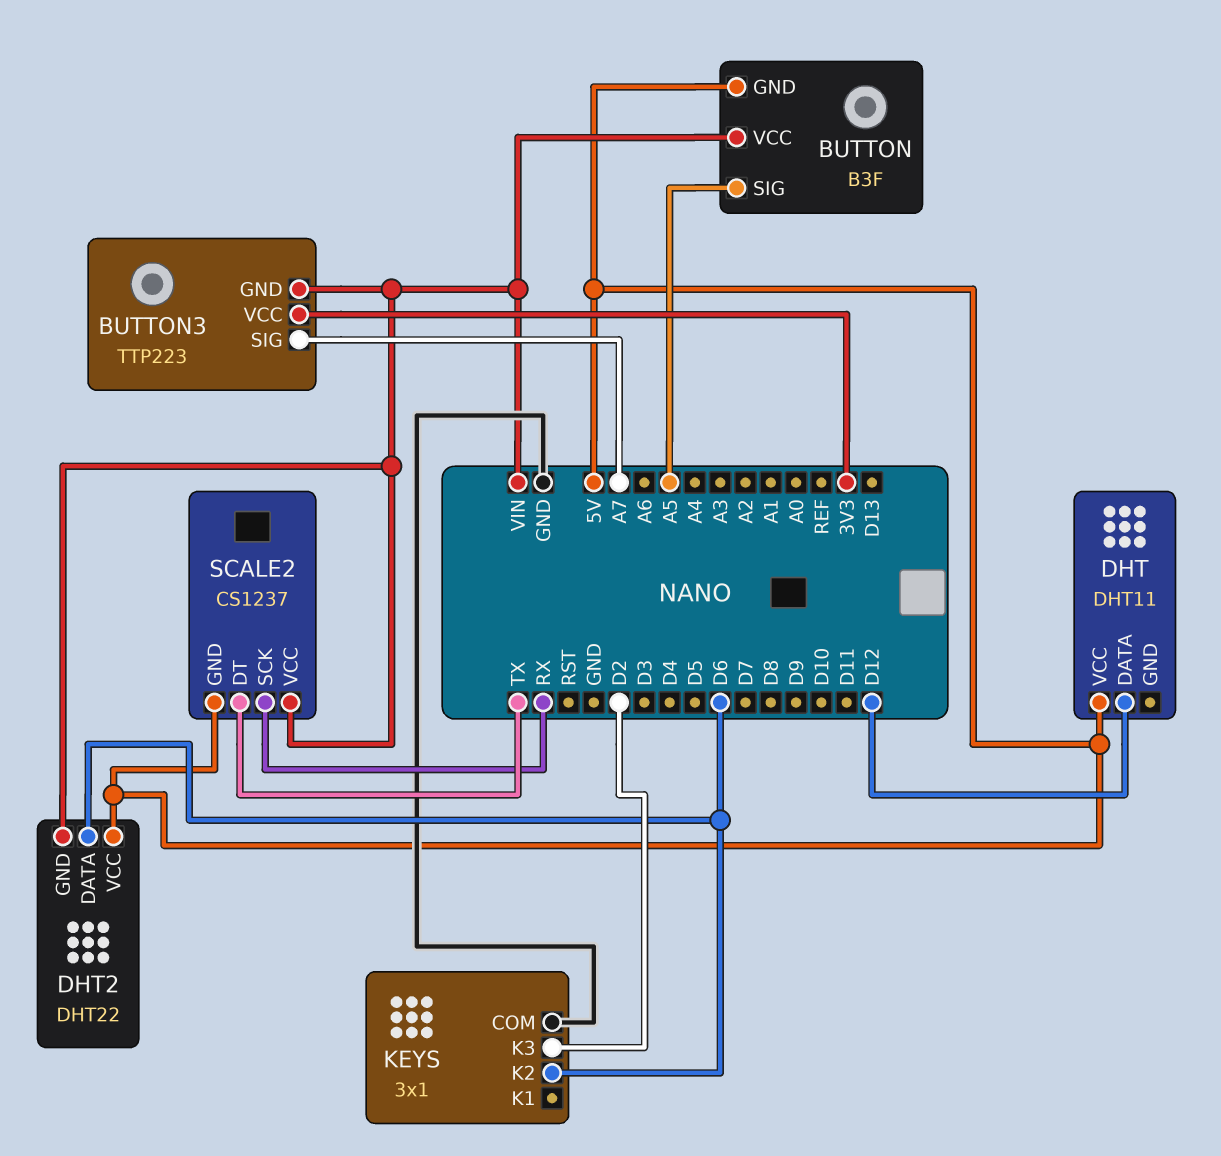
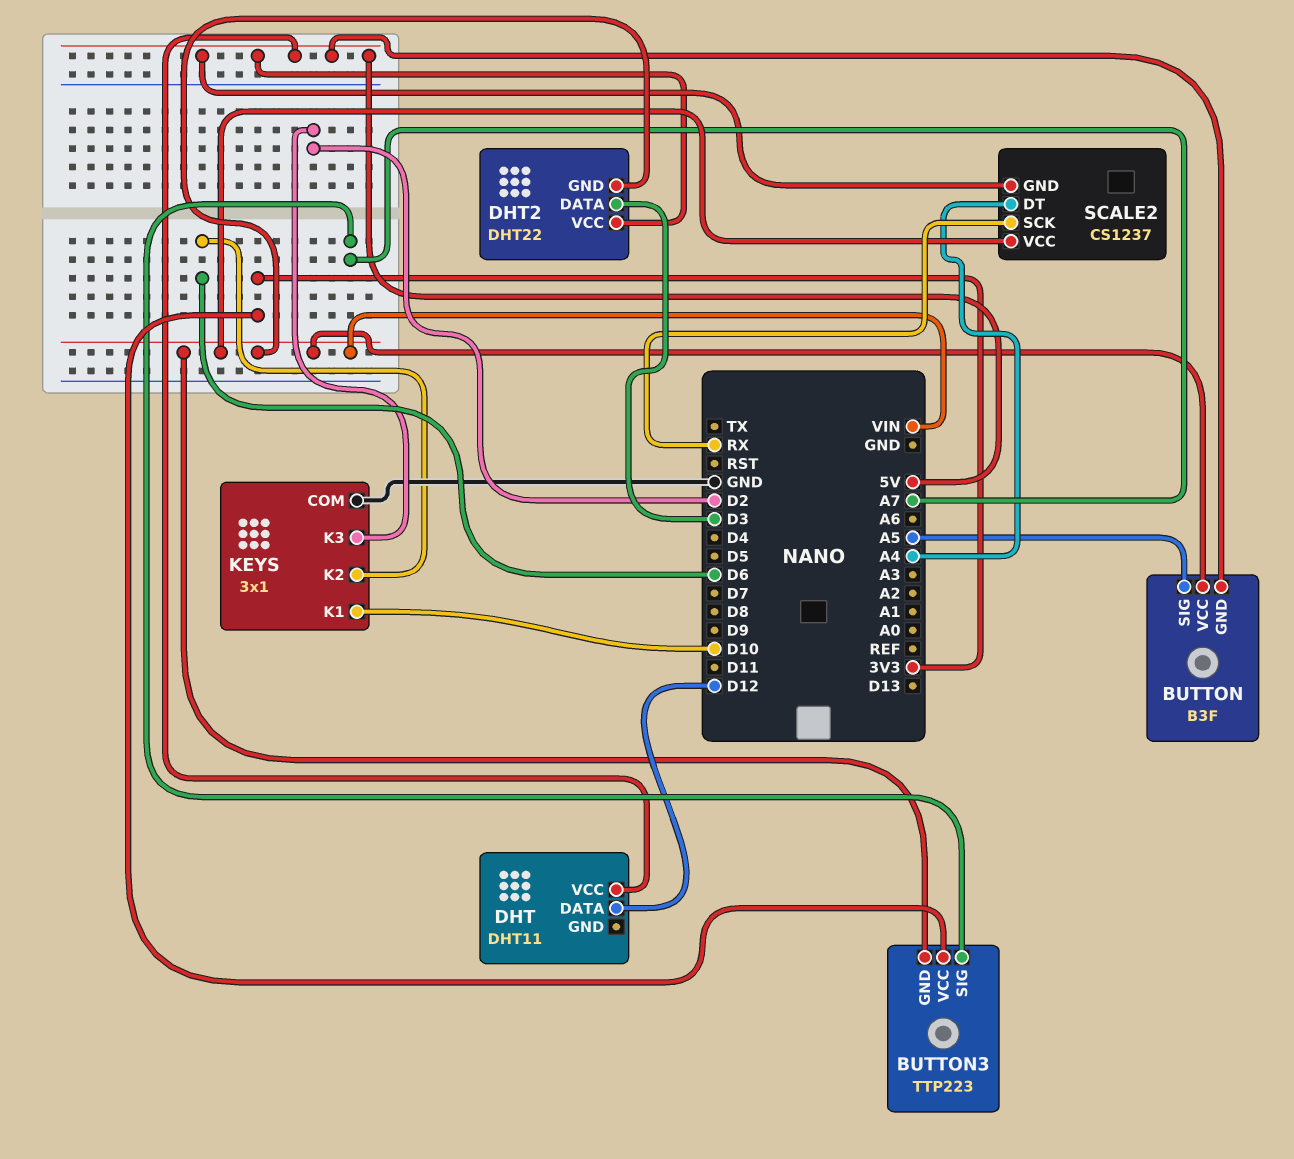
DHT2 pin DATA: D6 -> D3
KEYS pin K1: none -> D10
SCALE2 pin DT: TX -> A4

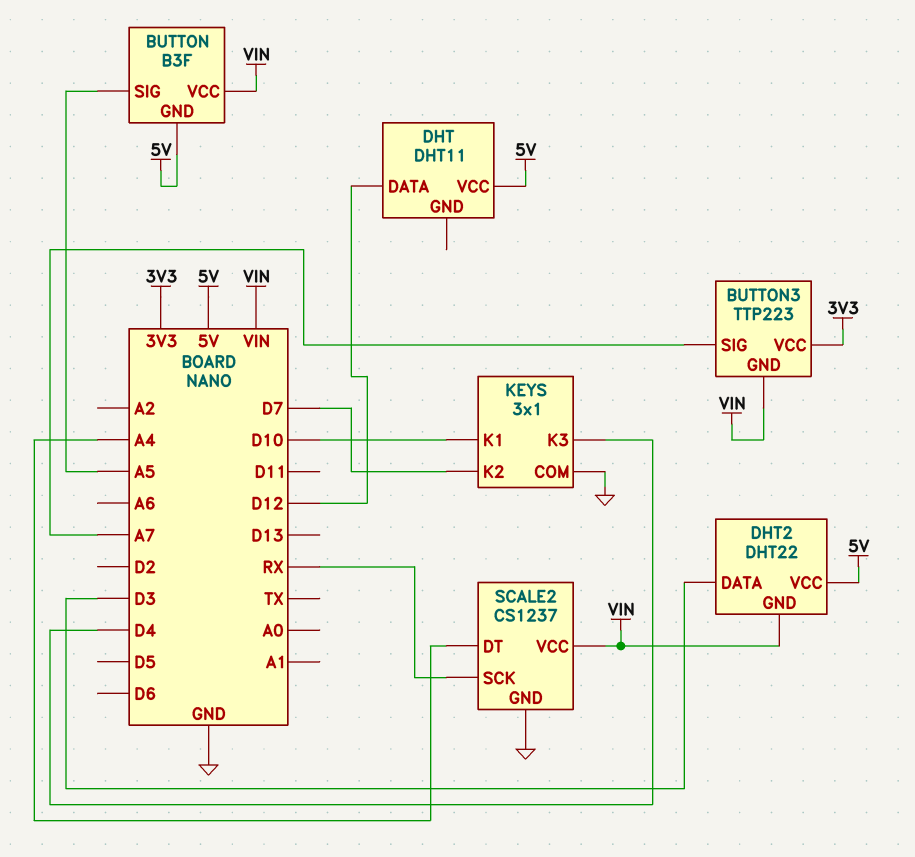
KEYS pin K2: D6 -> D7
KEYS pin K3: D2 -> D4
SCALE2 pin GND: 5V -> GND

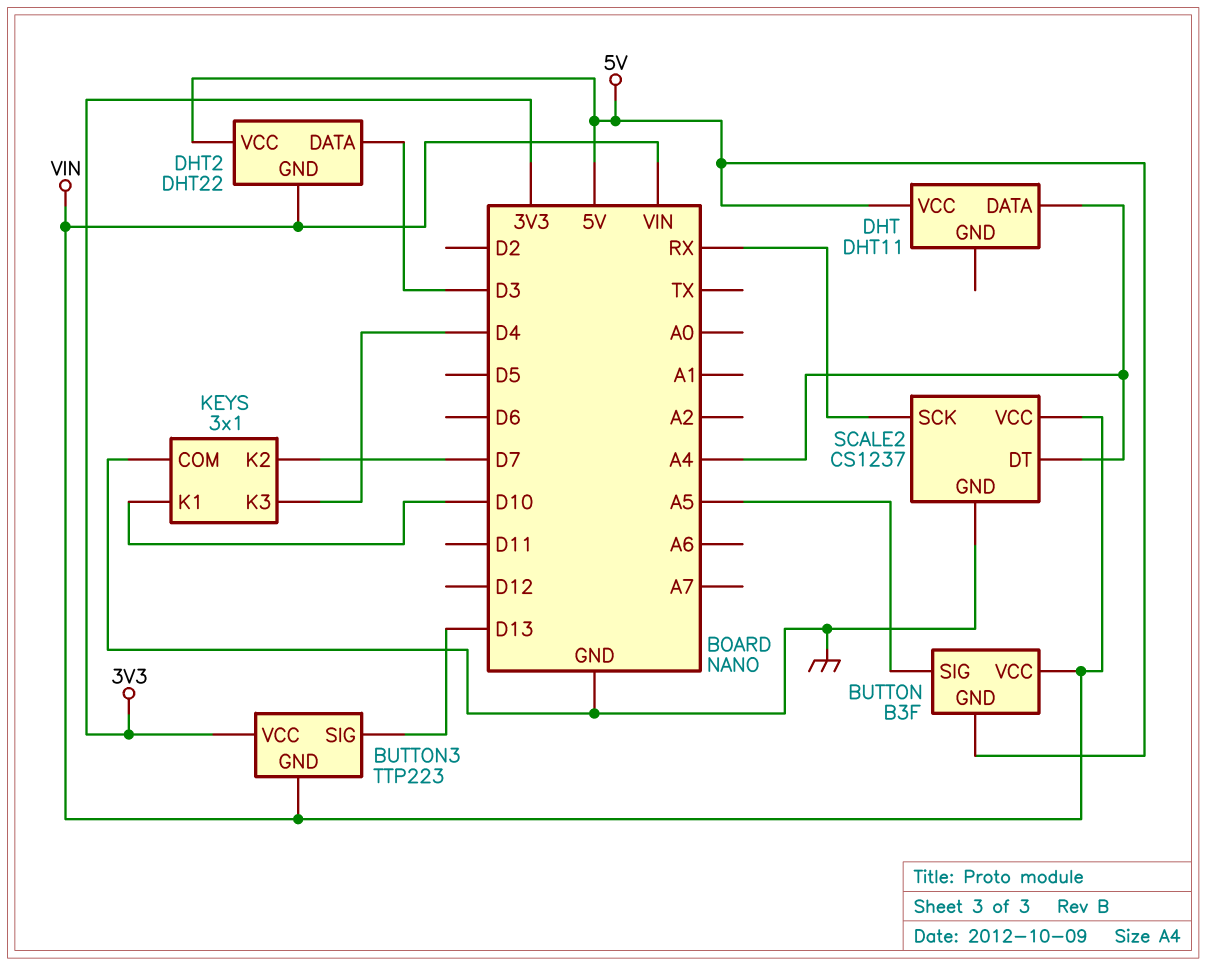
BUTTON3 pin SIG: A7 -> D13
DHT pin DATA: D12 -> A4

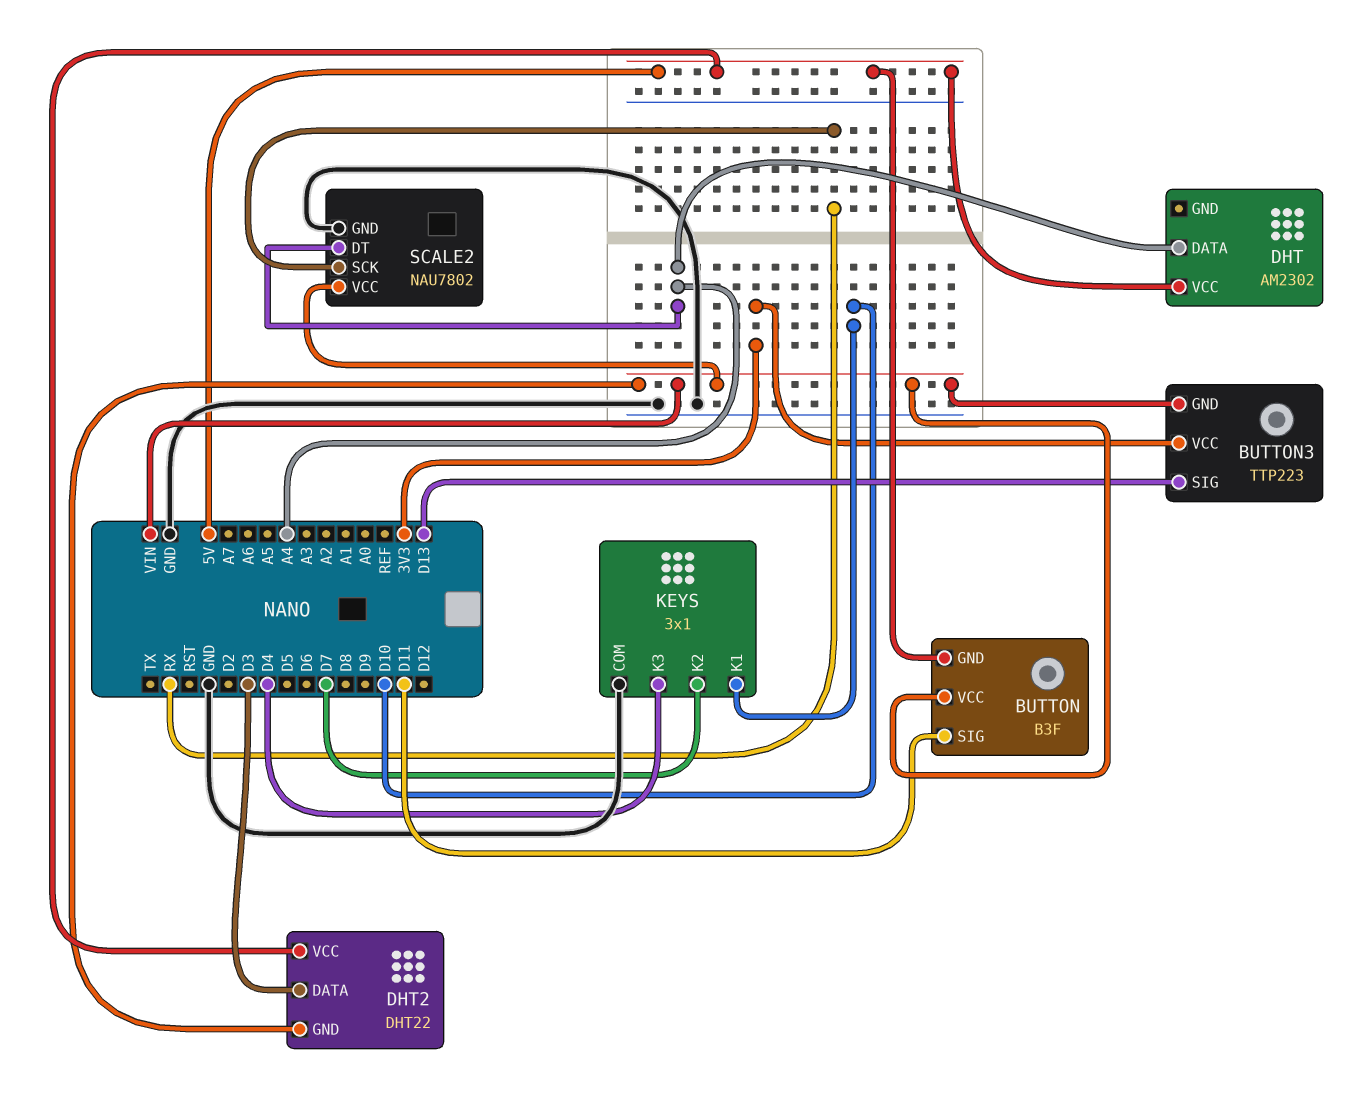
BUTTON pin SIG: A5 -> D11
DHT: DHT11 -> AM2302
SCALE2: CS1237 -> NAU7802

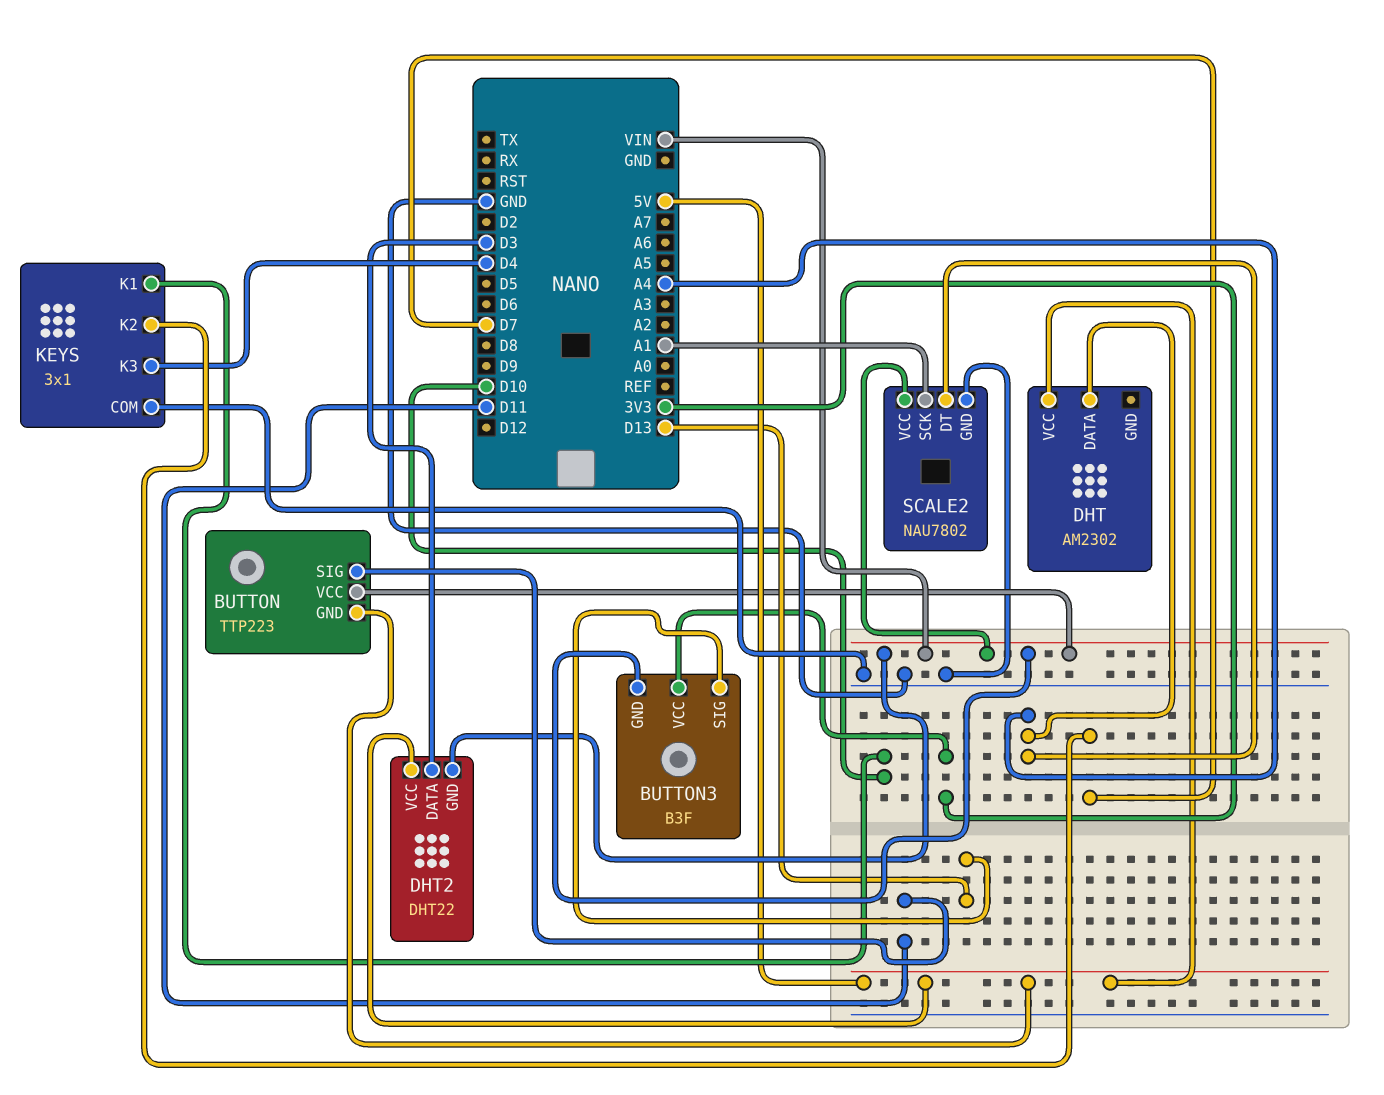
BUTTON: B3F -> TTP223
BUTTON3: TTP223 -> B3F
SCALE2 pin SCK: RX -> A1

